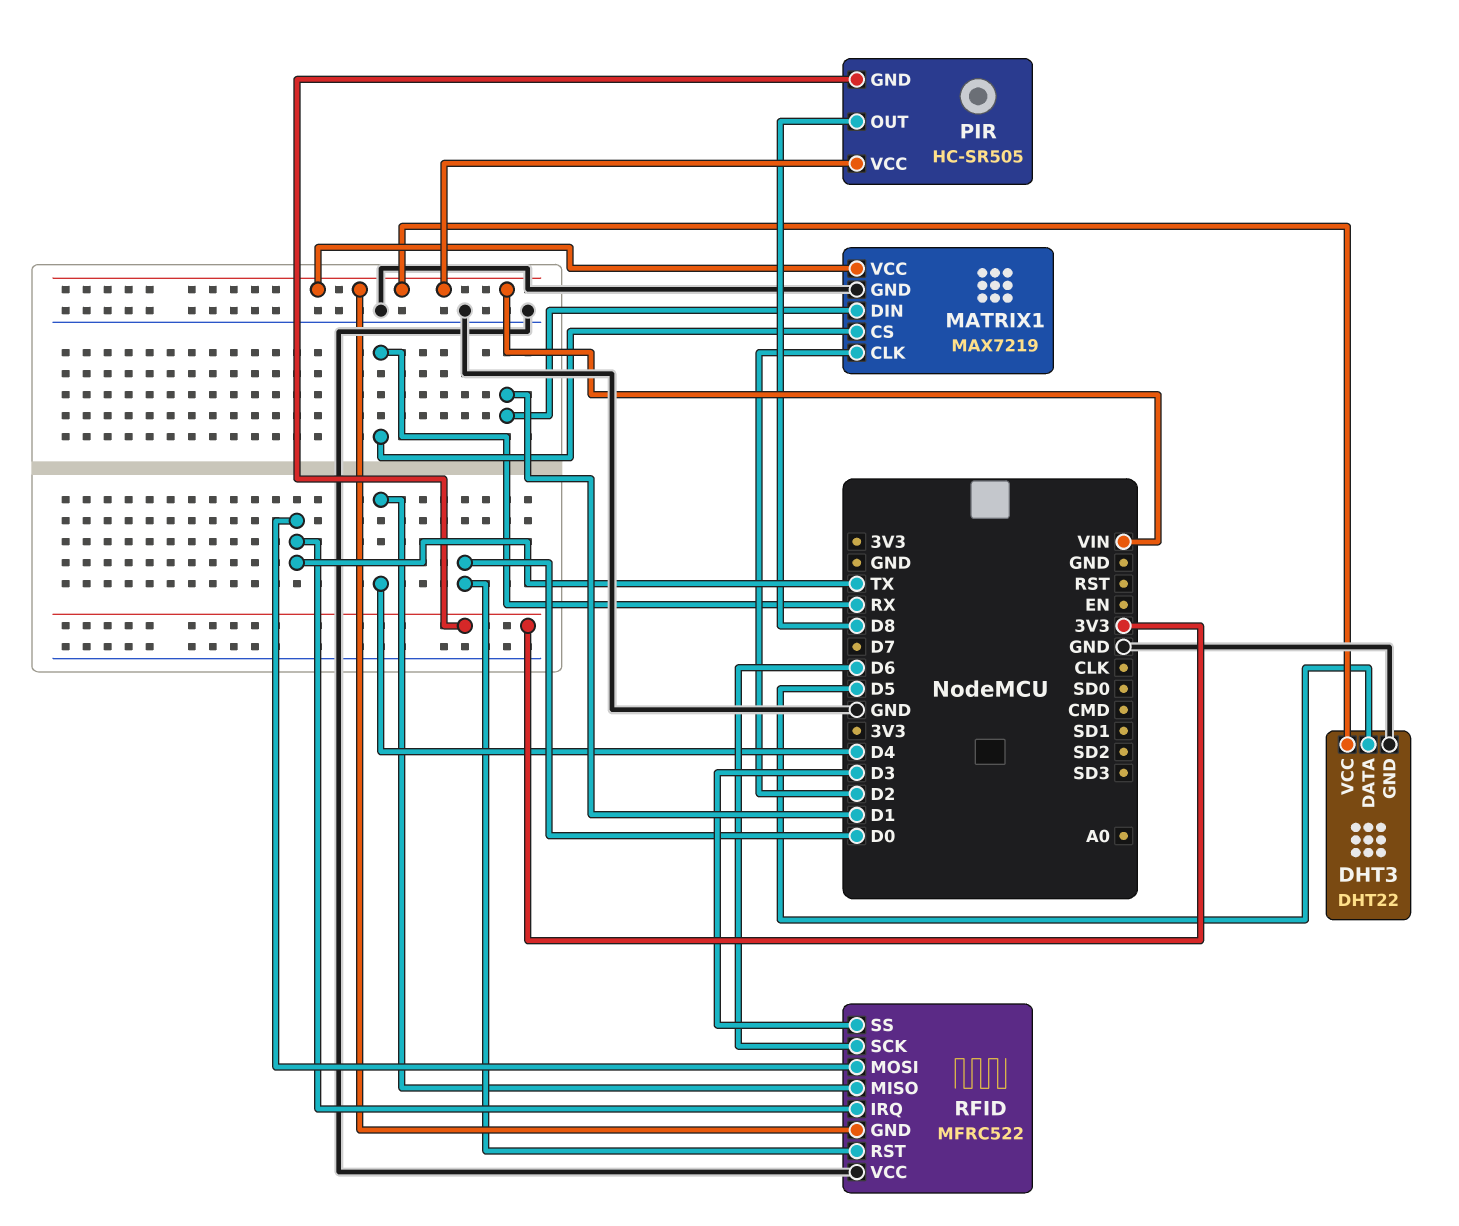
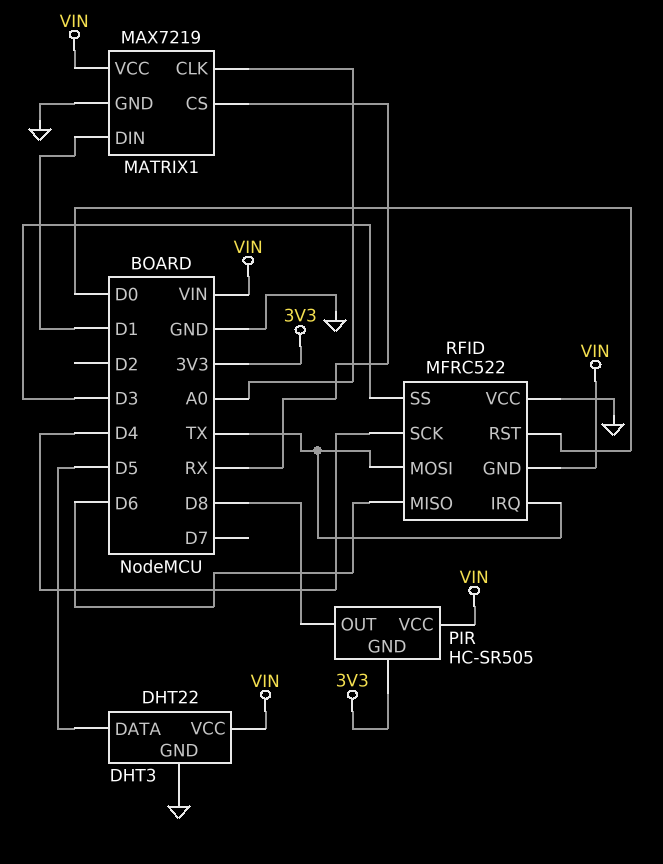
MATRIX1 pin CLK: D2 -> A0
RFID pin MISO: D4 -> D6
RFID pin SCK: D6 -> D4

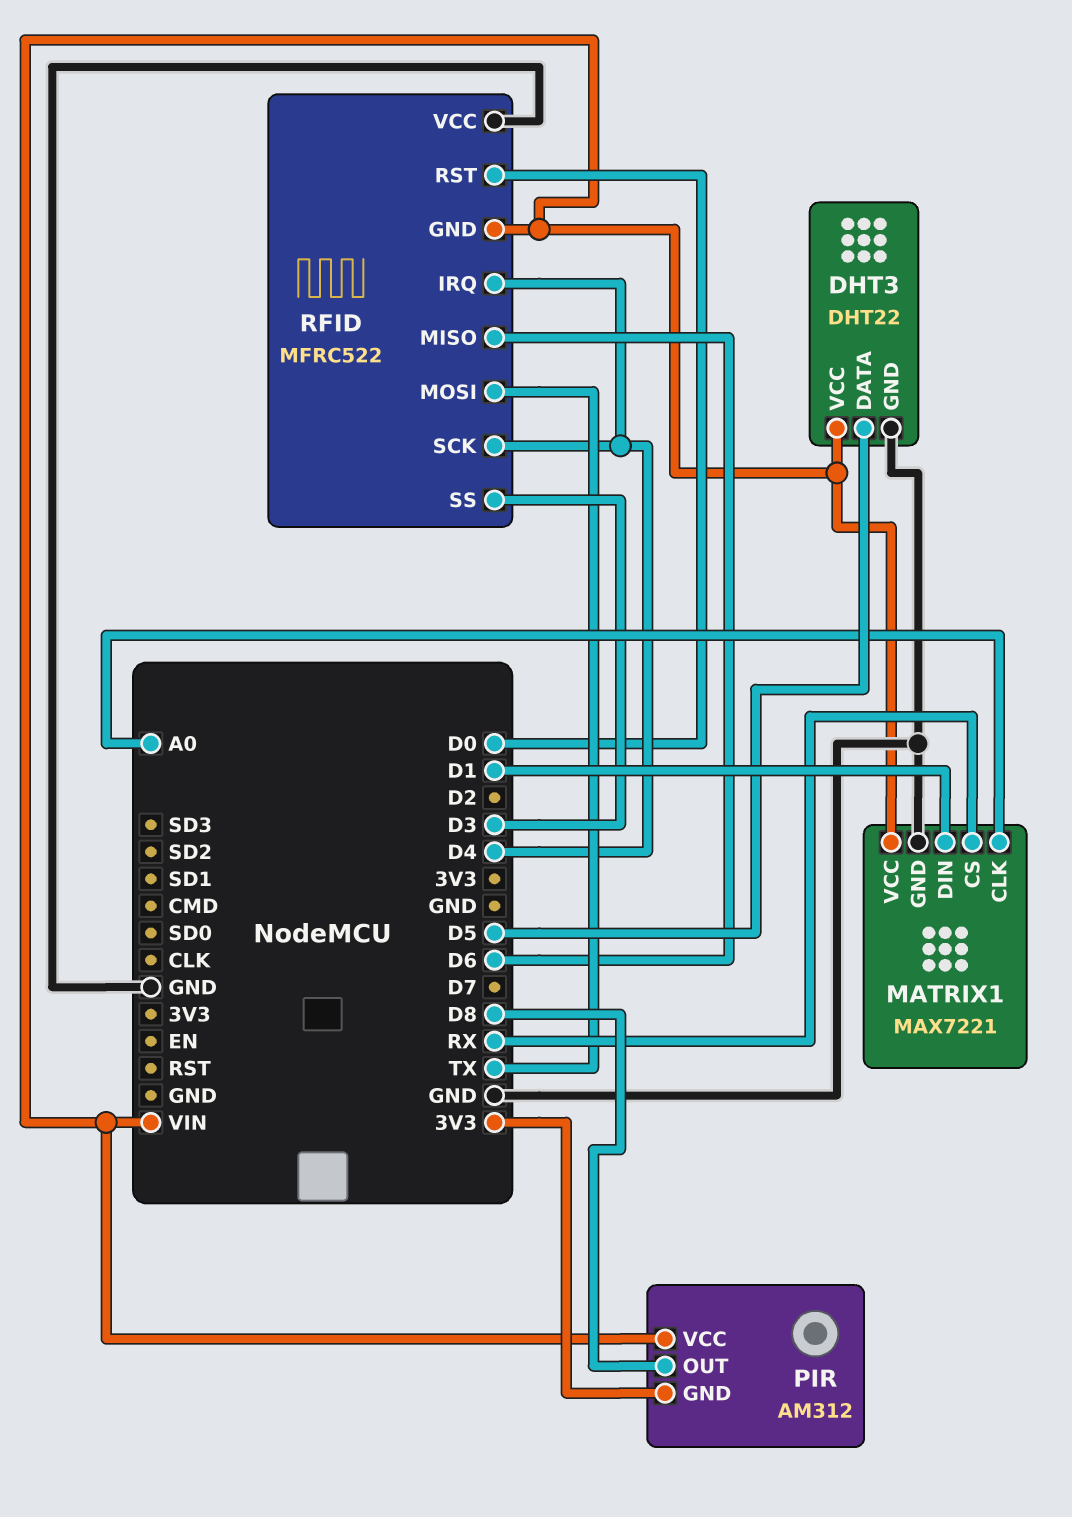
MATRIX1: MAX7219 -> MAX7221
PIR: HC-SR505 -> AM312
RFID pin IRQ: TX -> D4

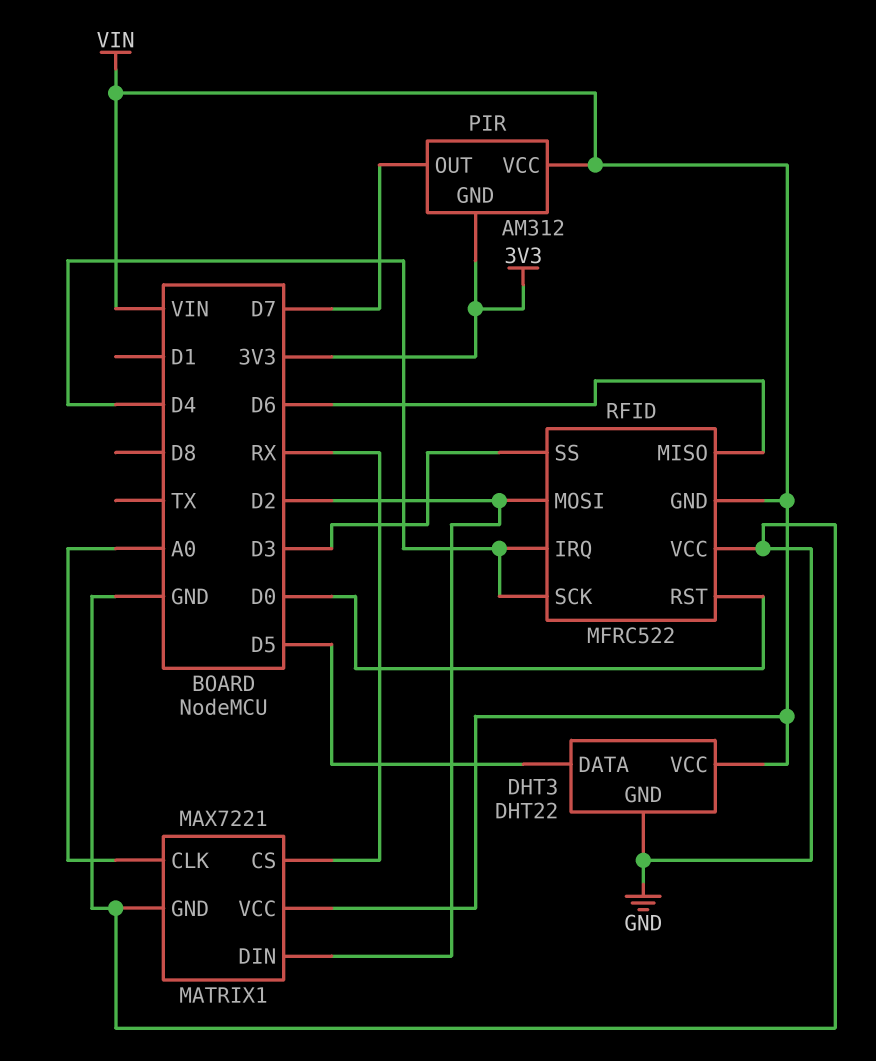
MATRIX1 pin DIN: D1 -> D2
PIR pin OUT: D8 -> D7
RFID pin MOSI: TX -> D2

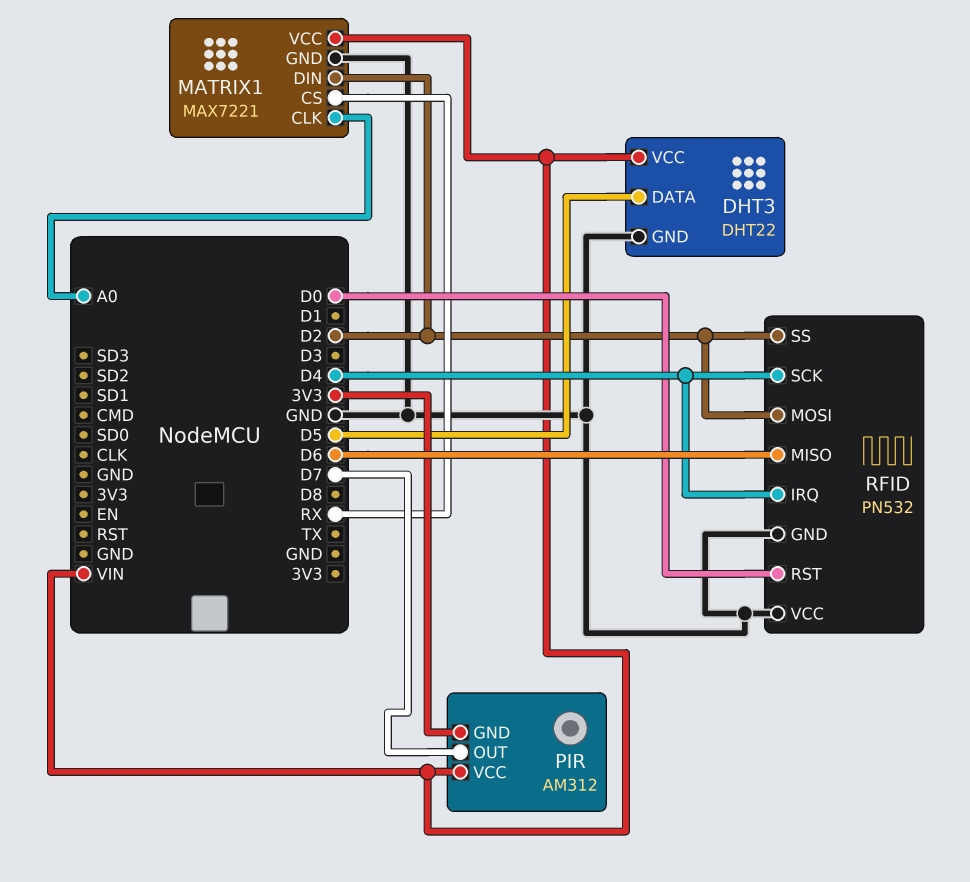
RFID: MFRC522 -> PN532
RFID pin GND: VIN -> GND
RFID pin SS: D3 -> D2

